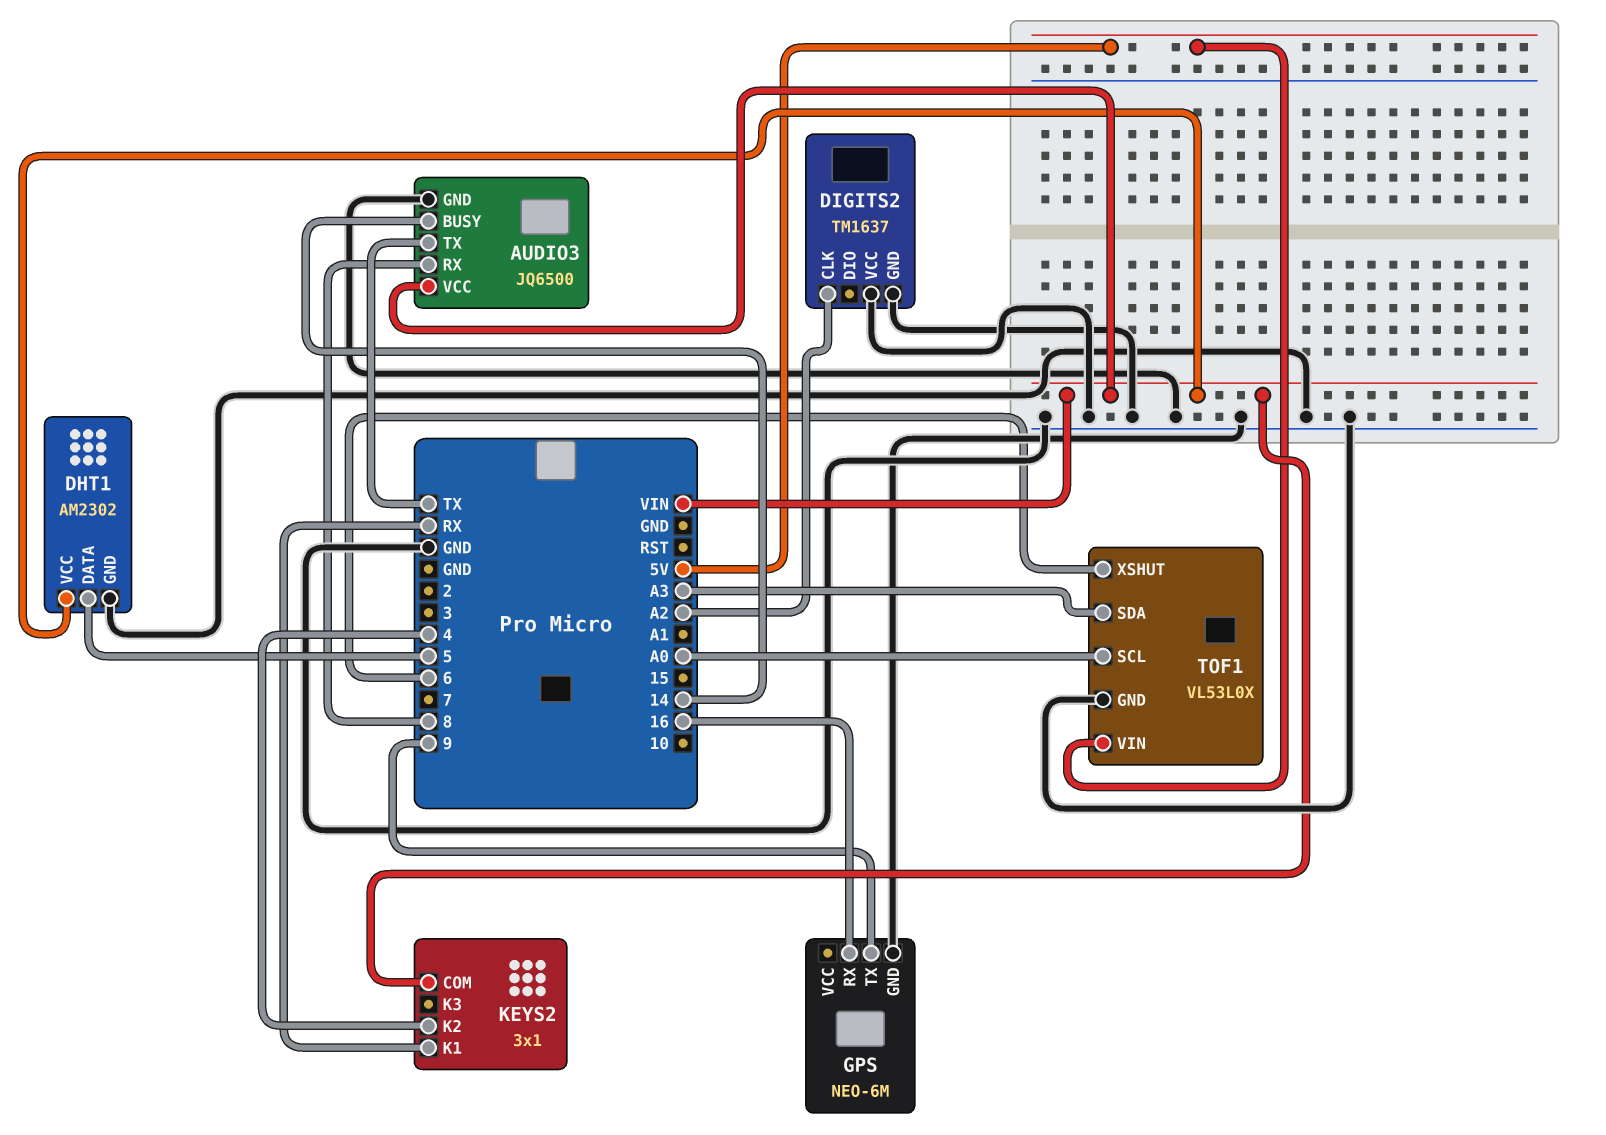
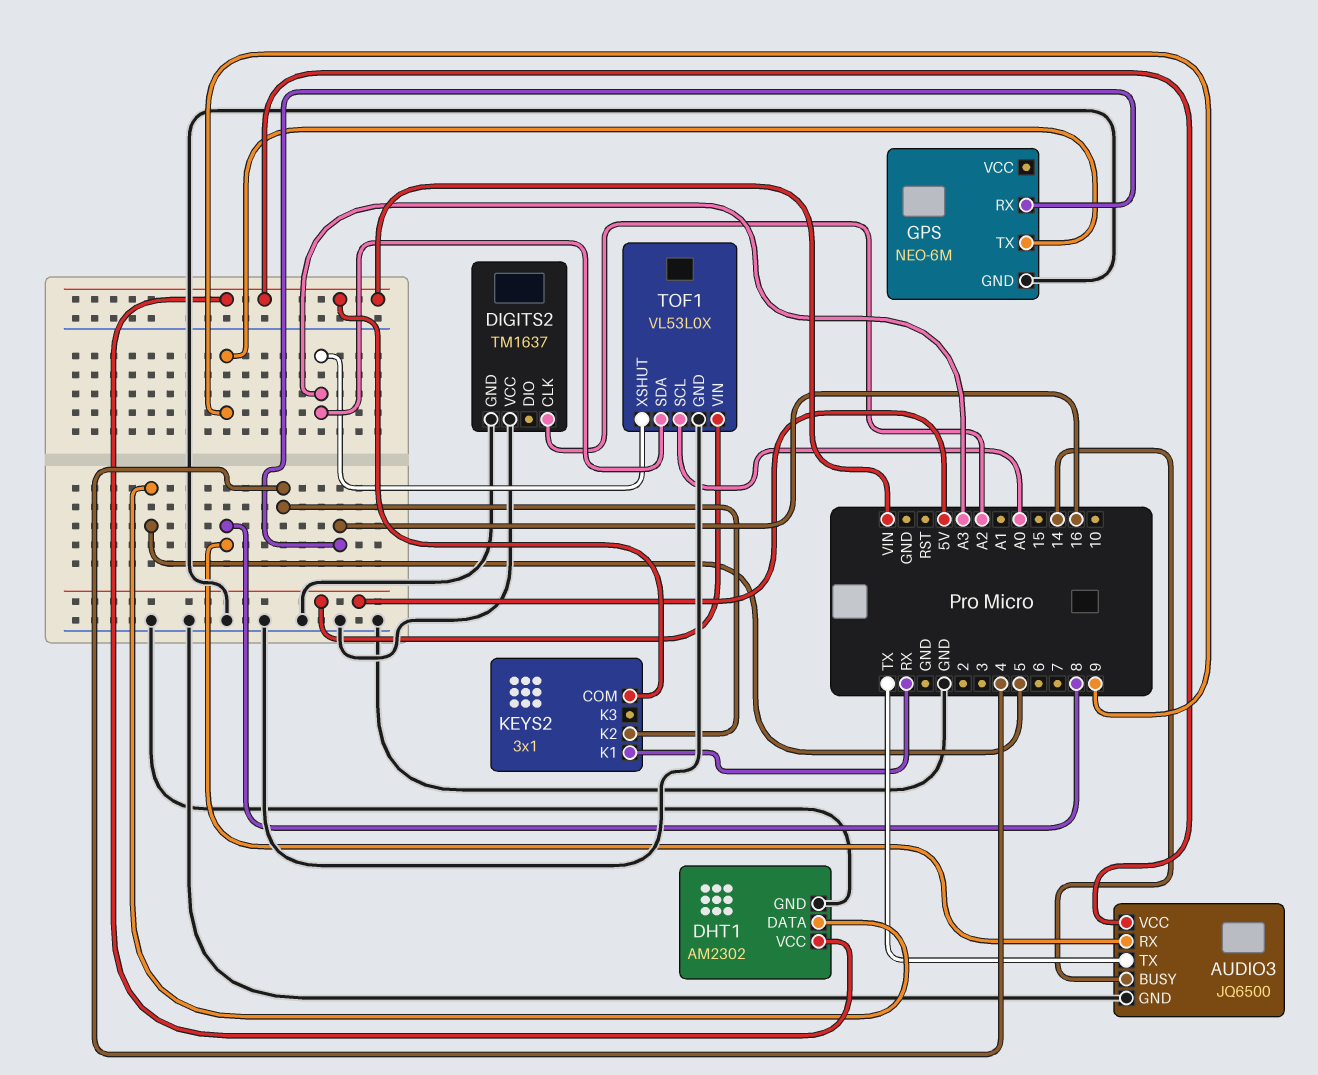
TOF1 pin XSHUT: 6 -> A3

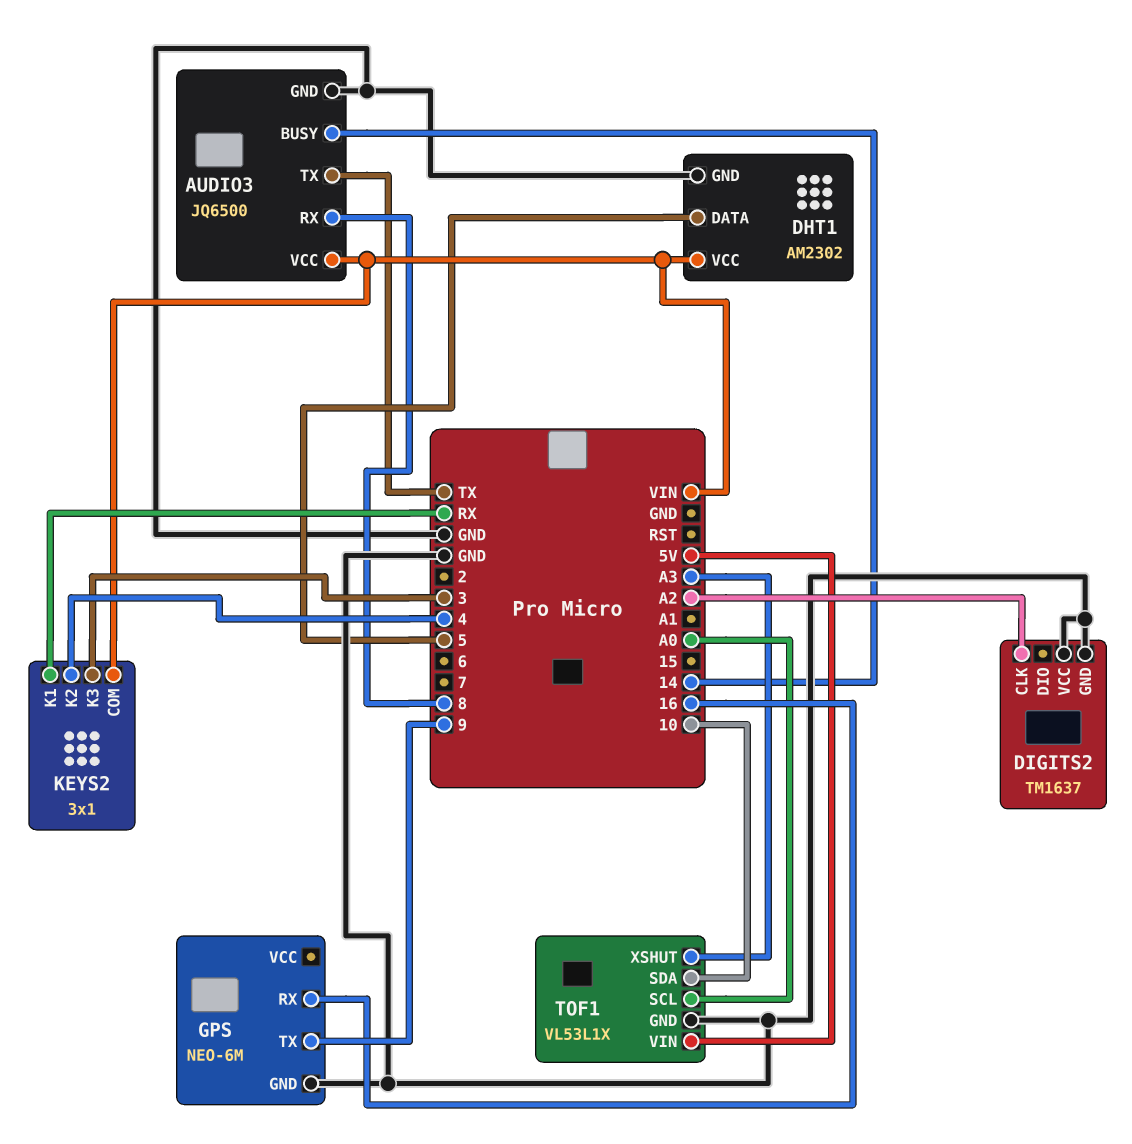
KEYS2 pin K3: none -> 3
TOF1: VL53L0X -> VL53L1X
TOF1 pin SDA: A3 -> 10

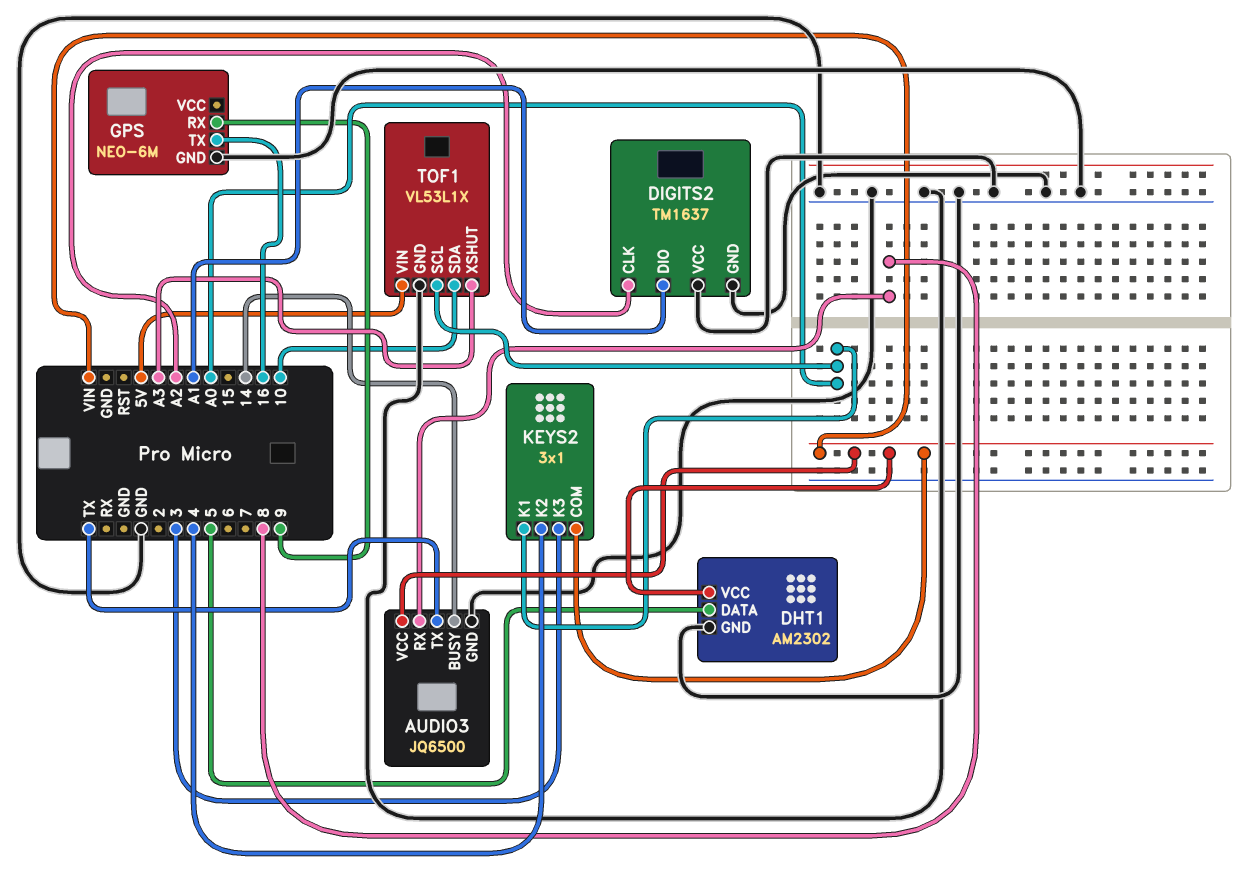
DIGITS2 pin DIO: none -> A1
GPS pin RX: 16 -> 9
GPS pin TX: 9 -> 16
KEYS2 pin K1: RX -> A0

